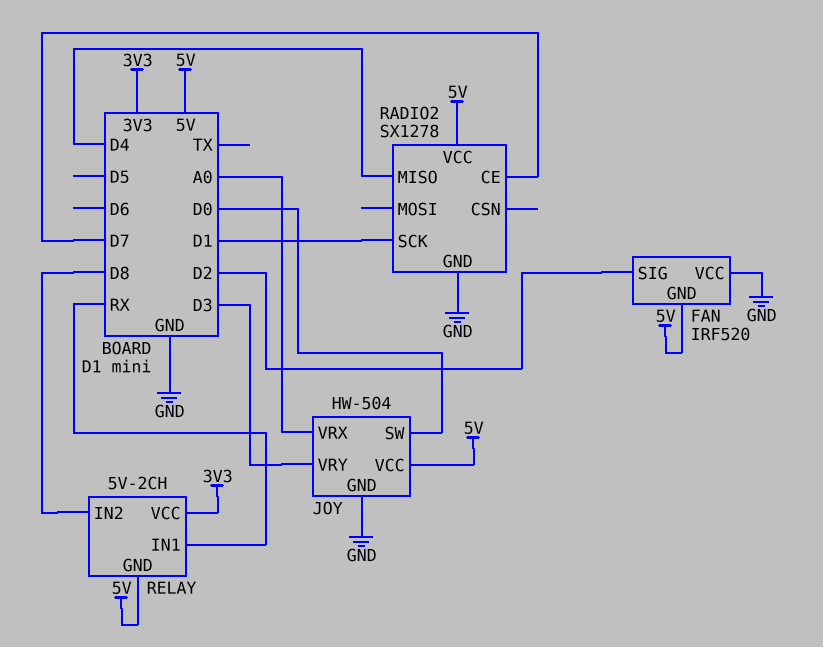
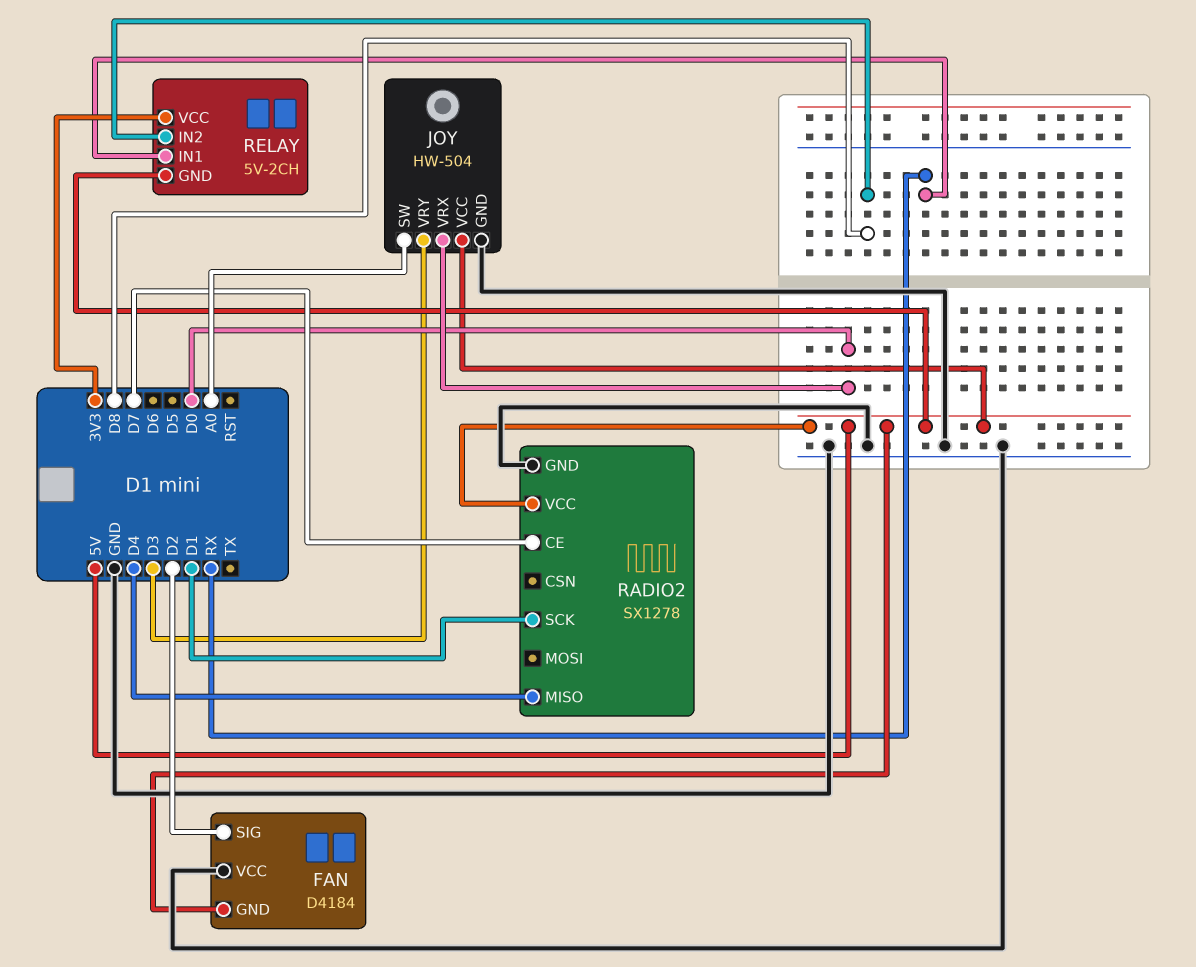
FAN: IRF520 -> D4184
JOY pin SW: D0 -> A0
JOY pin VRX: A0 -> D0

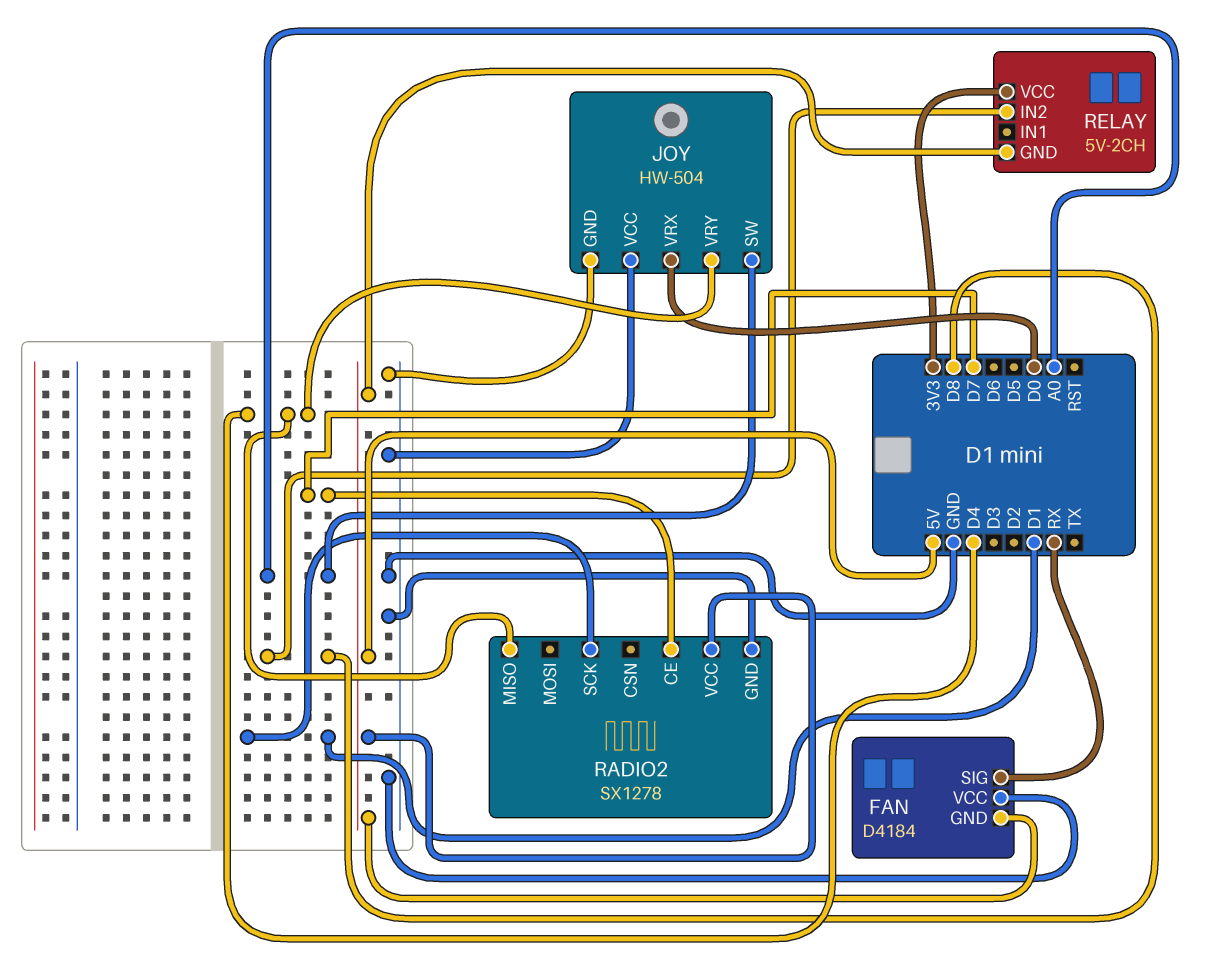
FAN pin SIG: D2 -> RX
JOY pin VCC: 5V -> GND
JOY pin VRY: D3 -> D4
RELAY pin IN1: RX -> none

